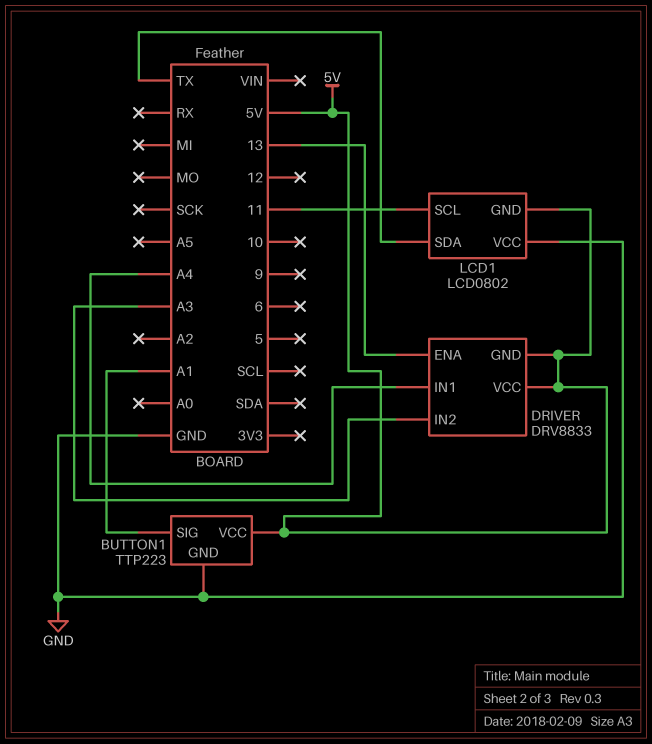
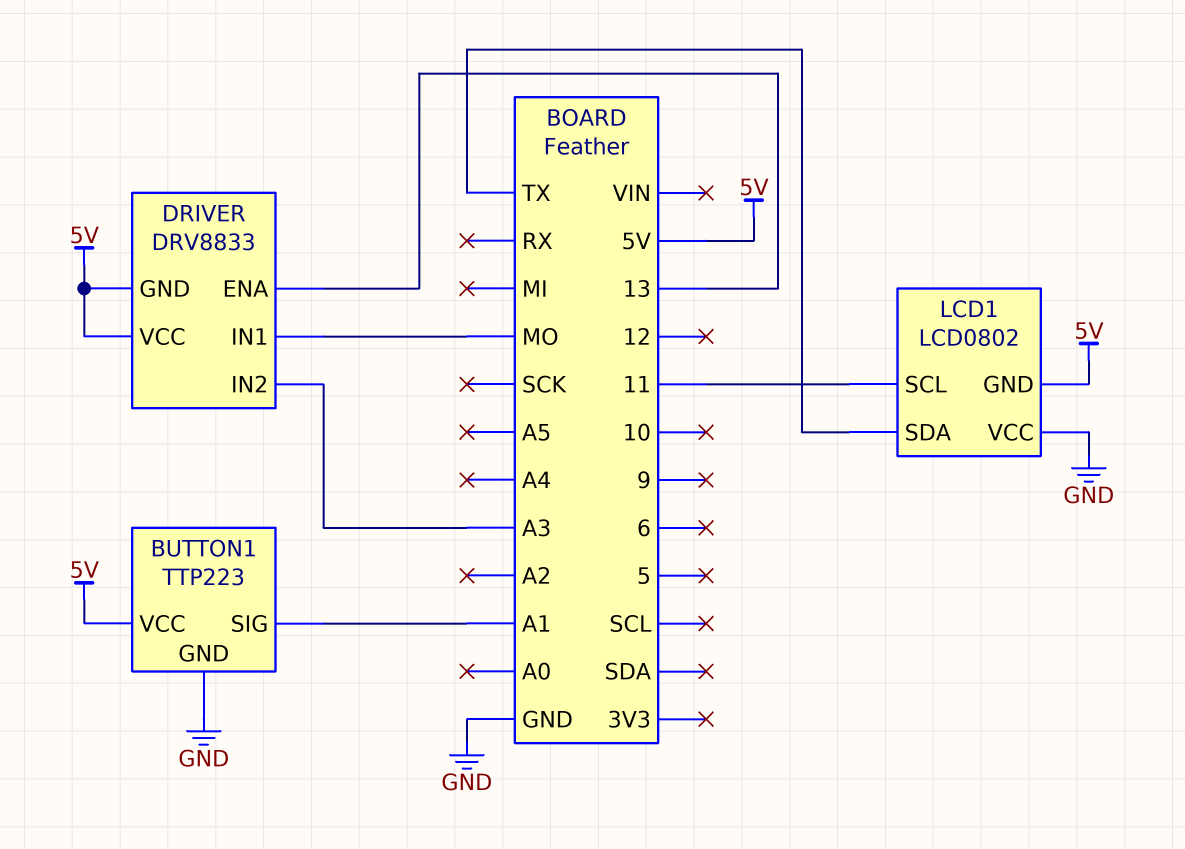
DRIVER pin IN1: A4 -> MO

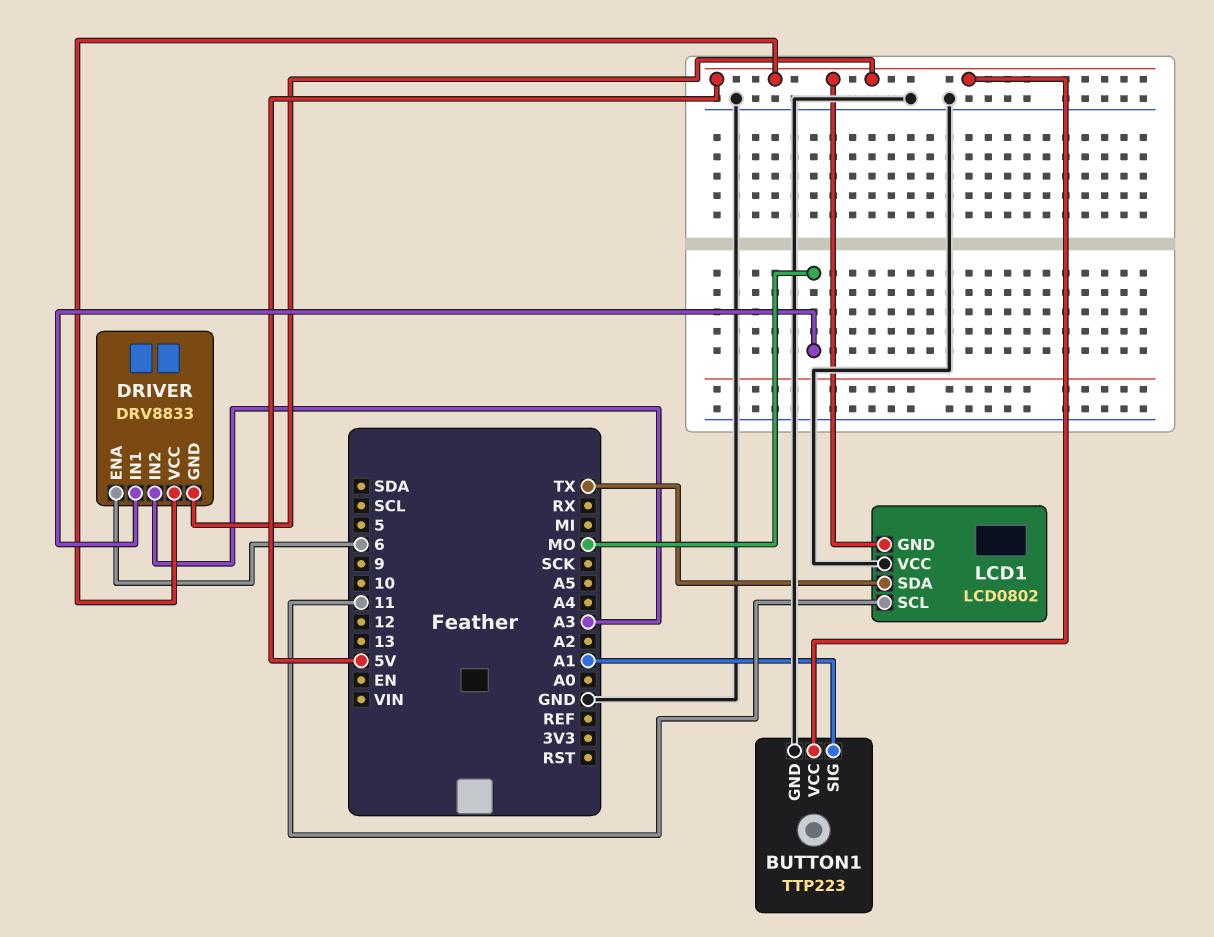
DRIVER pin ENA: 13 -> 6

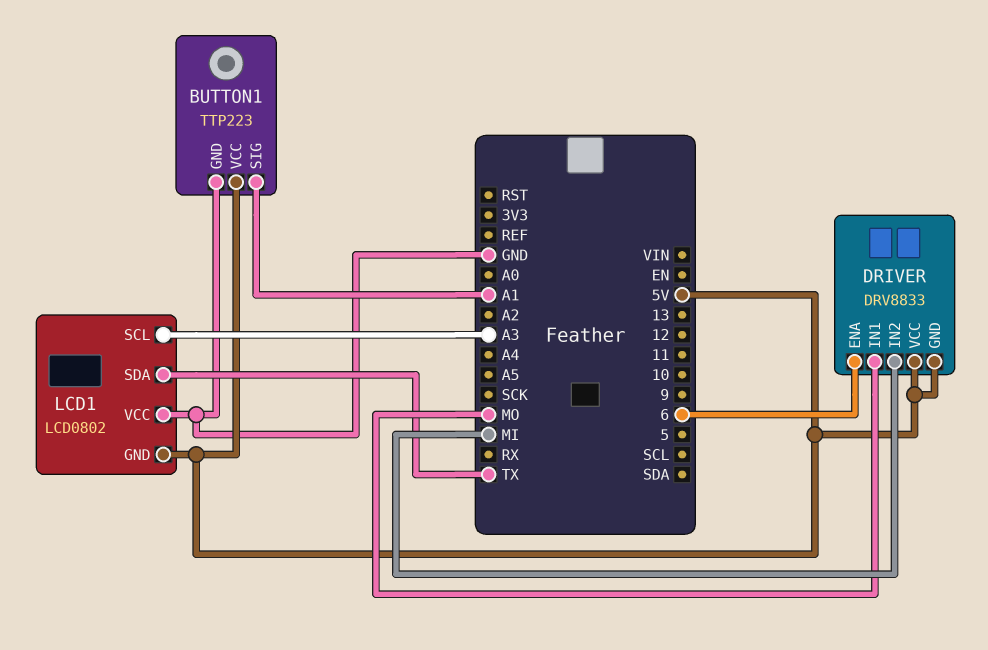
DRIVER pin IN2: A3 -> MI
LCD1 pin SCL: 11 -> A3

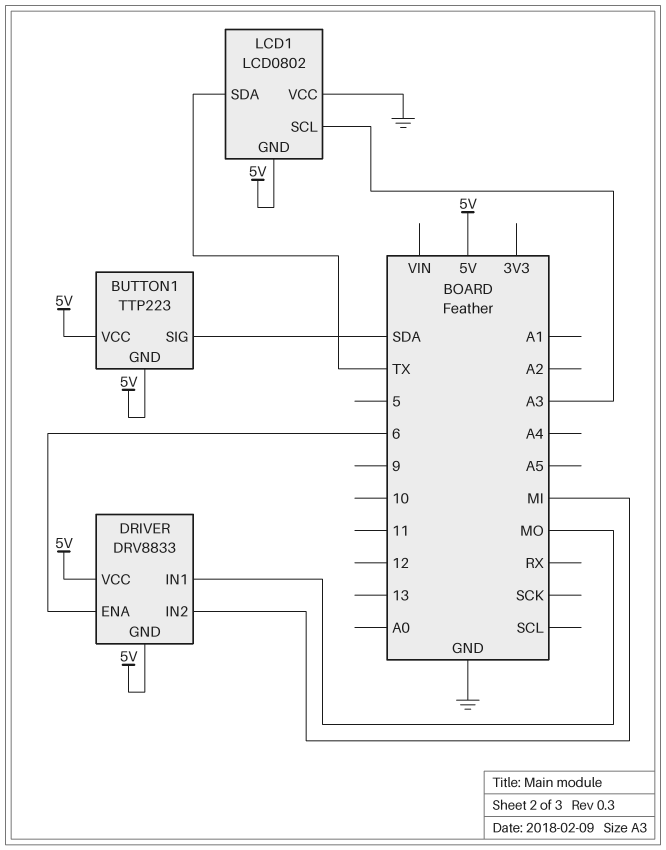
BUTTON1 pin GND: GND -> 5V
BUTTON1 pin SIG: A1 -> SDA

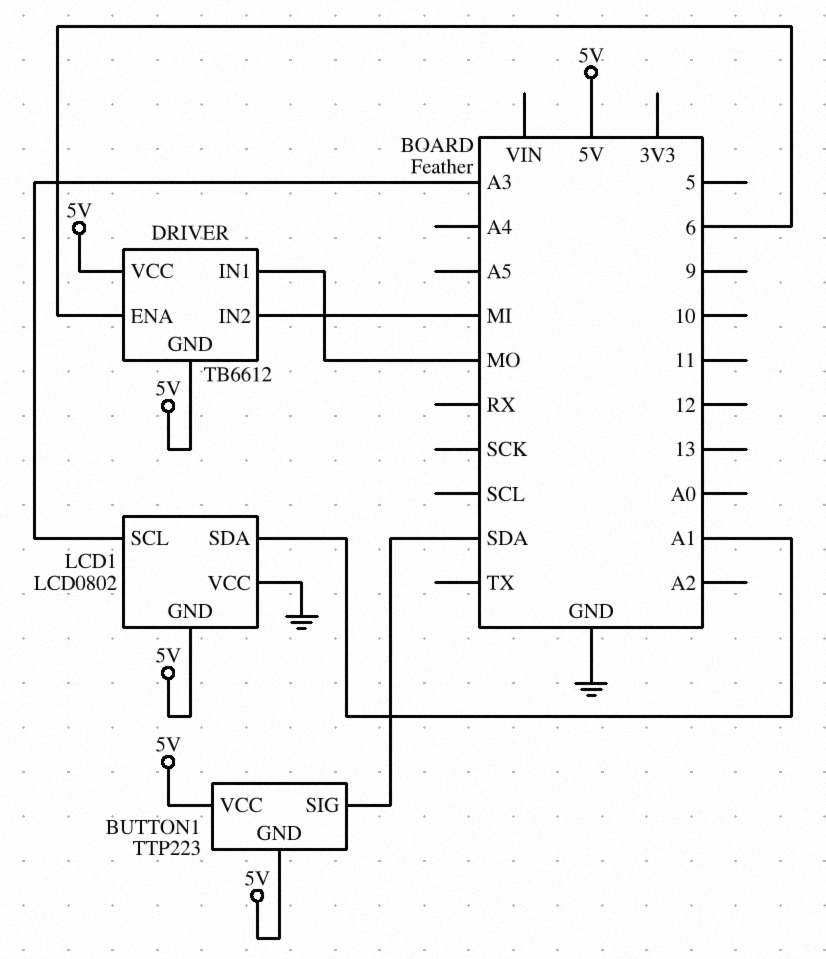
DRIVER: DRV8833 -> TB6612
LCD1 pin SDA: TX -> A1

